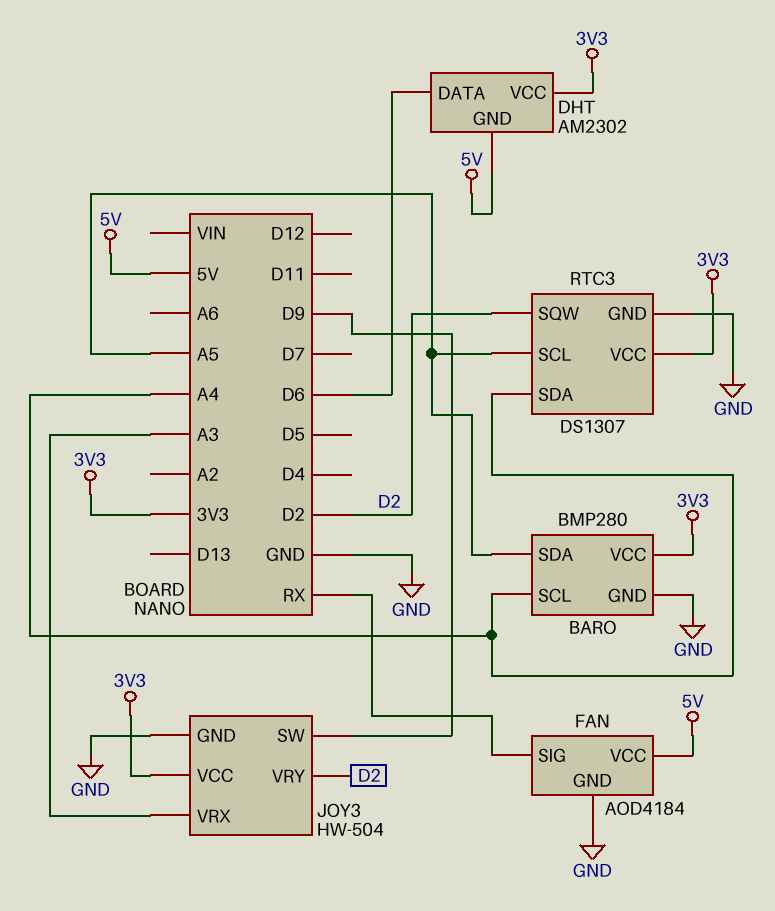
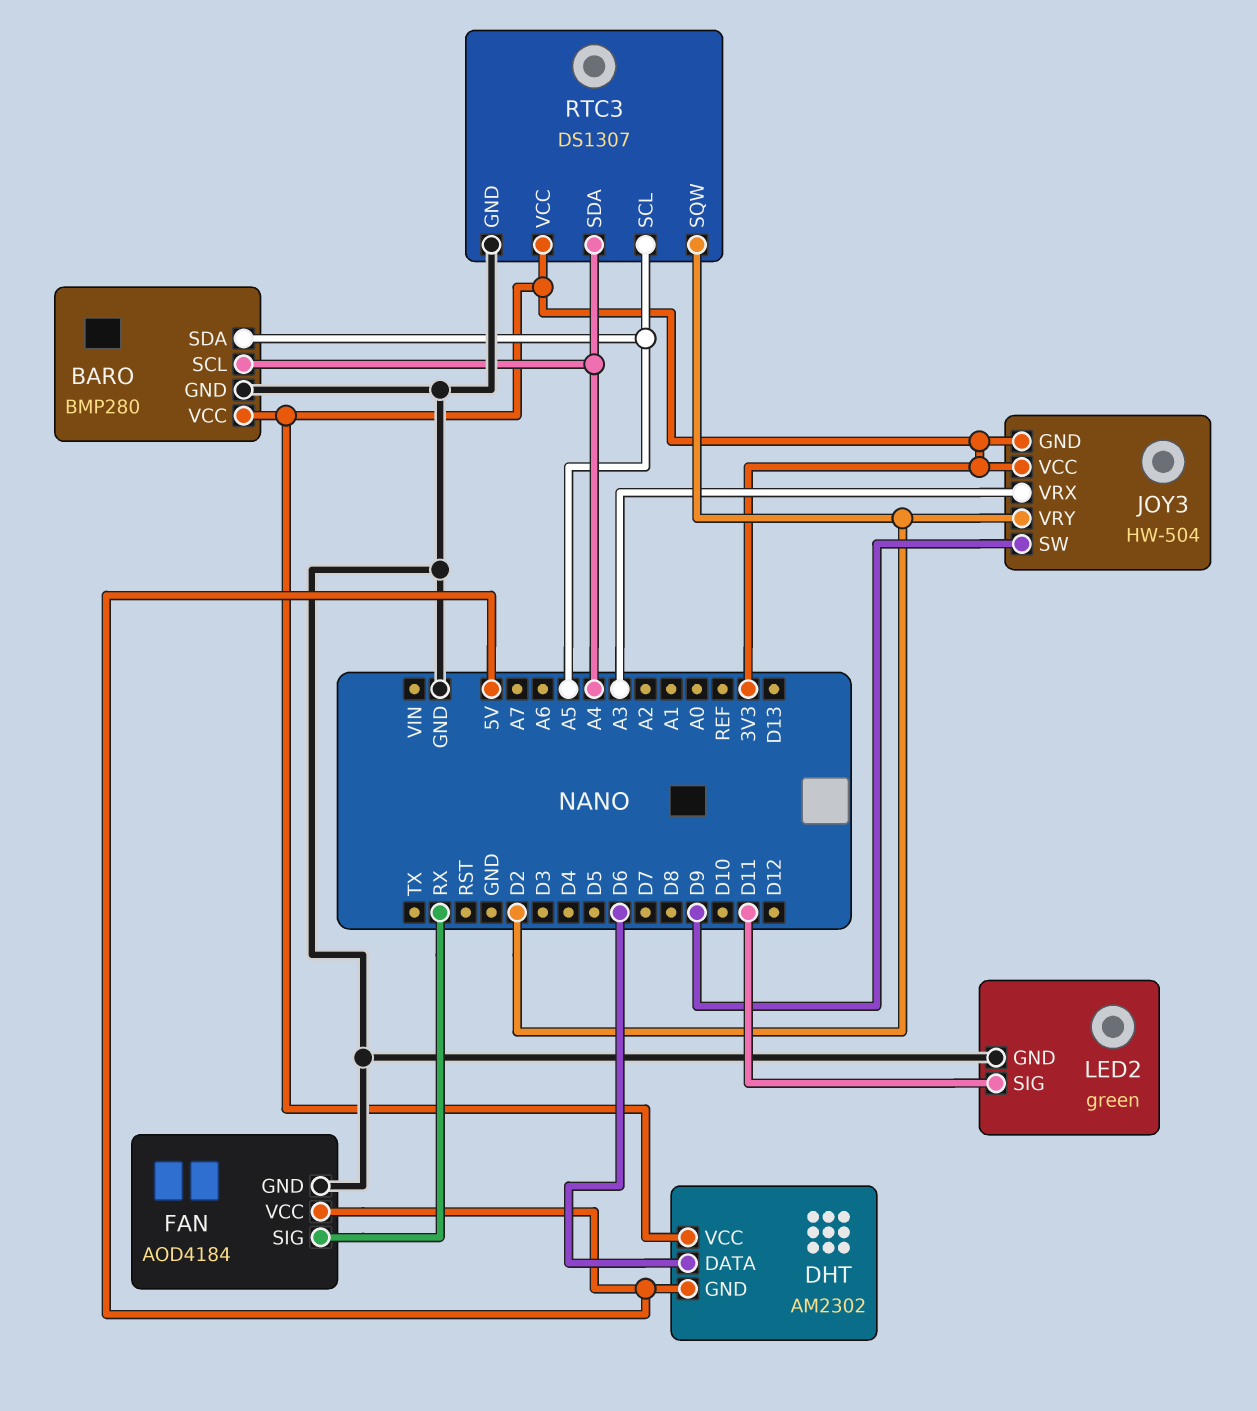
JOY3 pin GND: GND -> 3V3
LED2: none -> green
LED2 pin GND: none -> GND
LED2 pin SIG: none -> D11

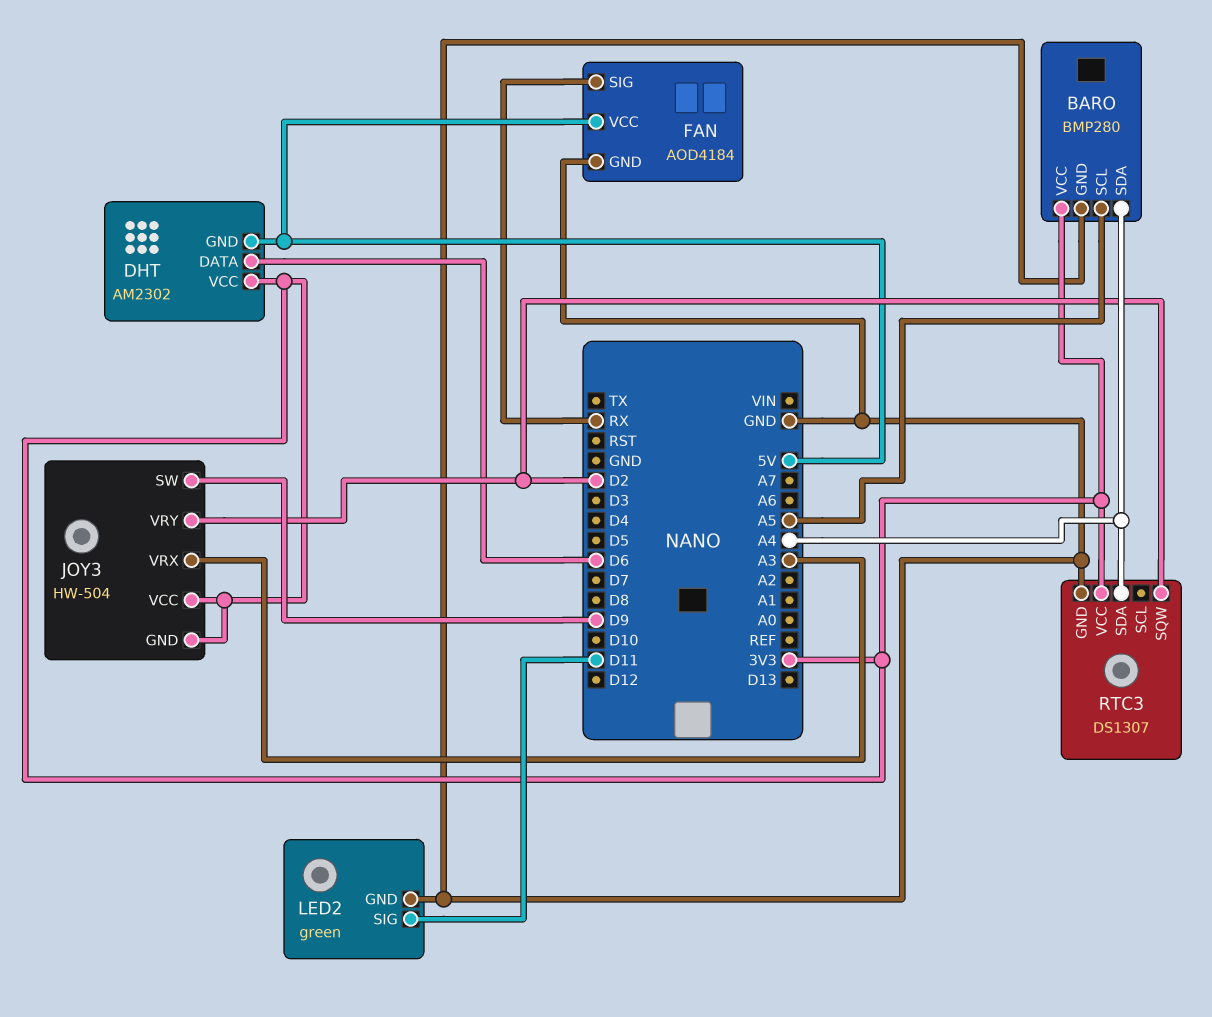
BARO pin SCL: A4 -> A5
BARO pin SDA: A5 -> A4
RTC3 pin SCL: A5 -> none

